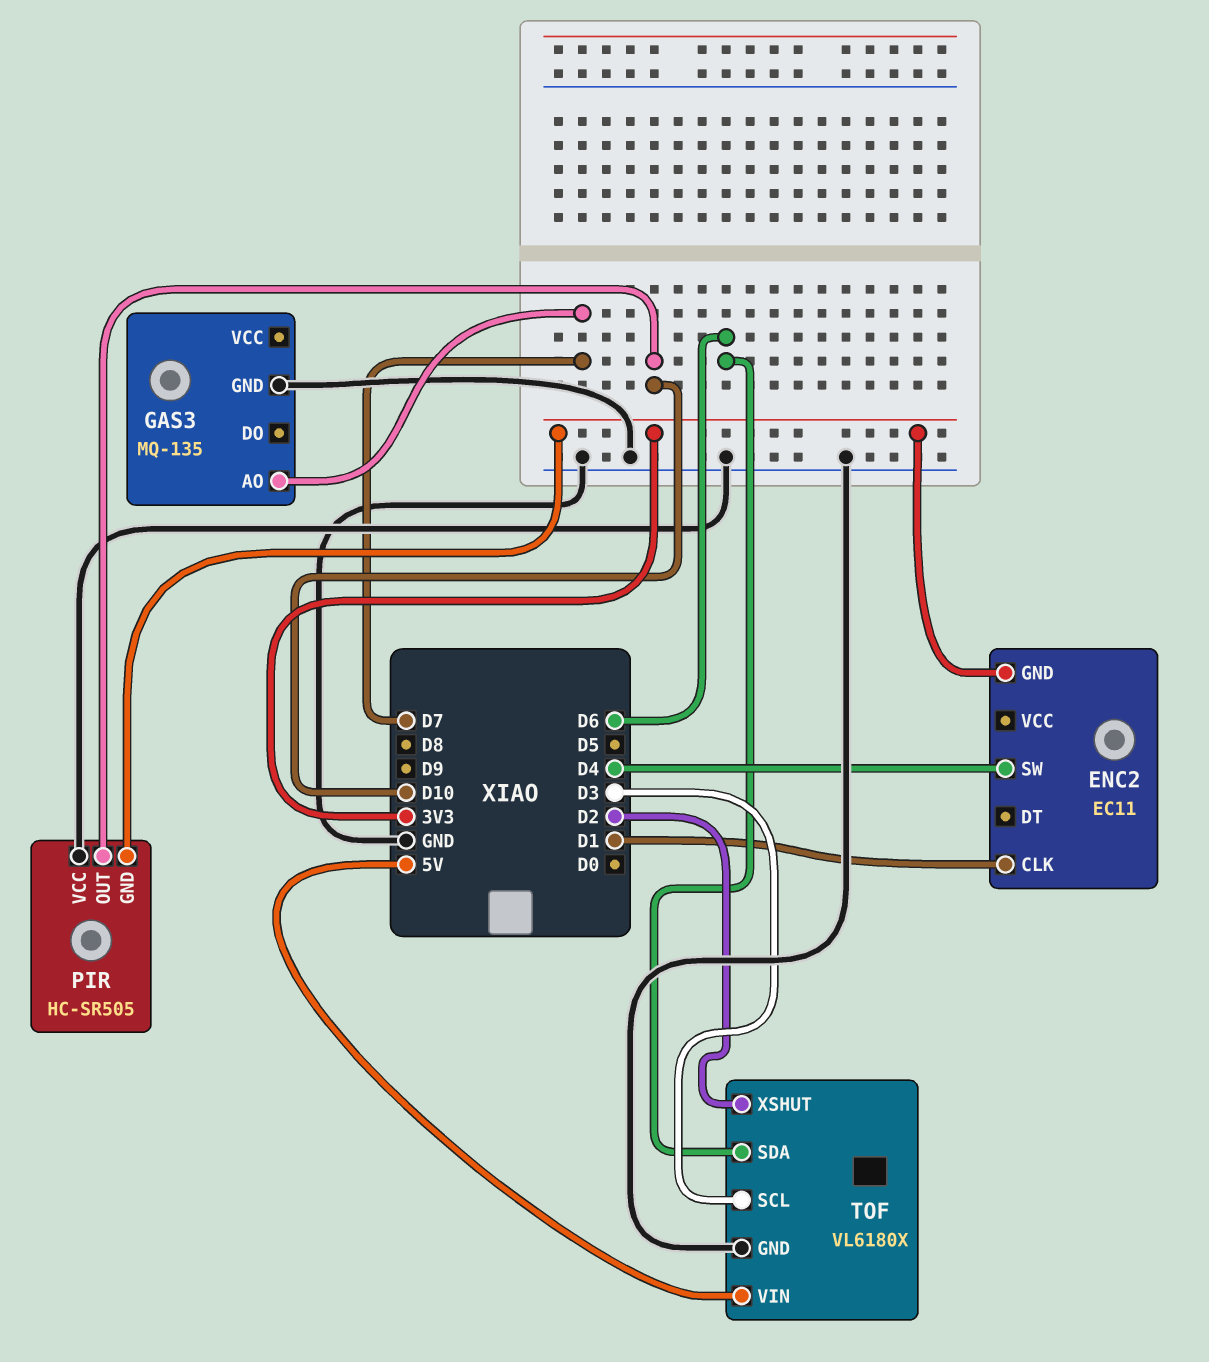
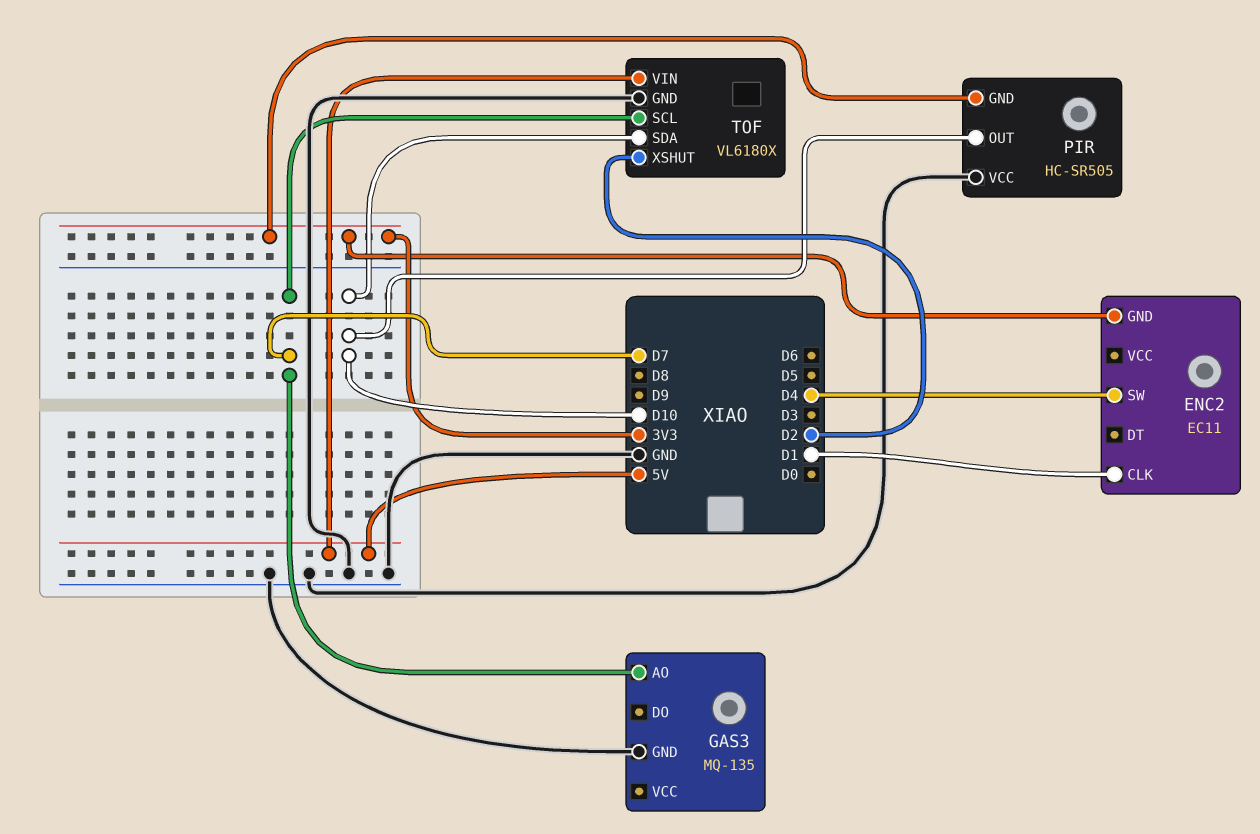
TOF pin SCL: D3 -> D7
TOF pin SDA: D6 -> D10

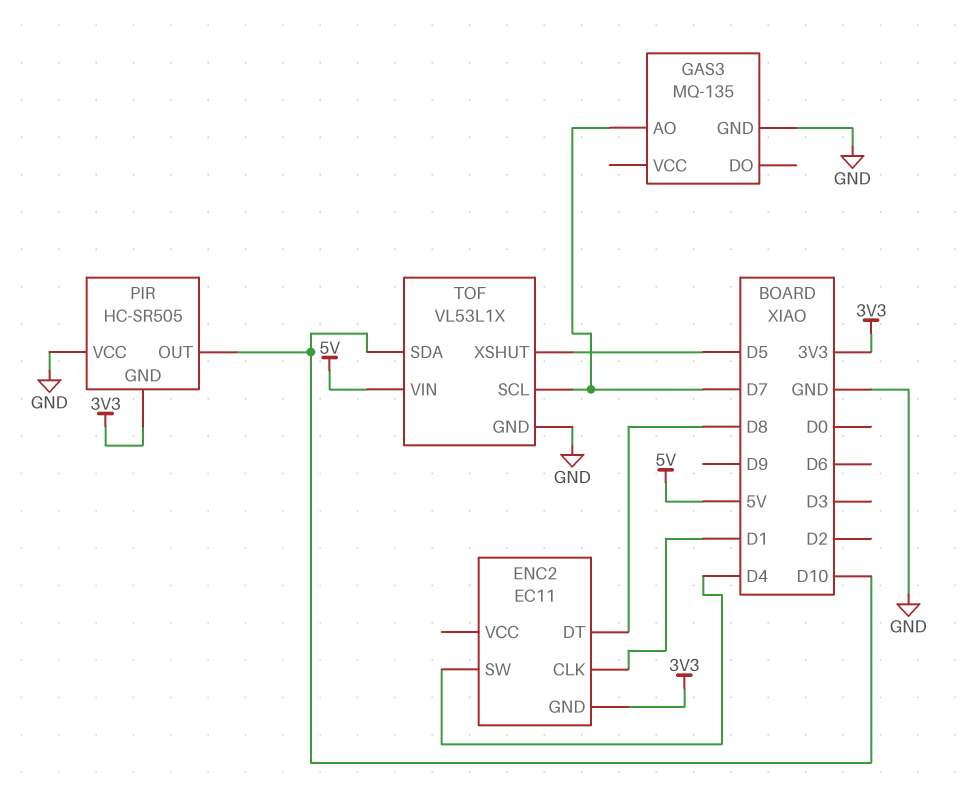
ENC2 pin DT: none -> D8
TOF: VL6180X -> VL53L1X
TOF pin XSHUT: D2 -> D5

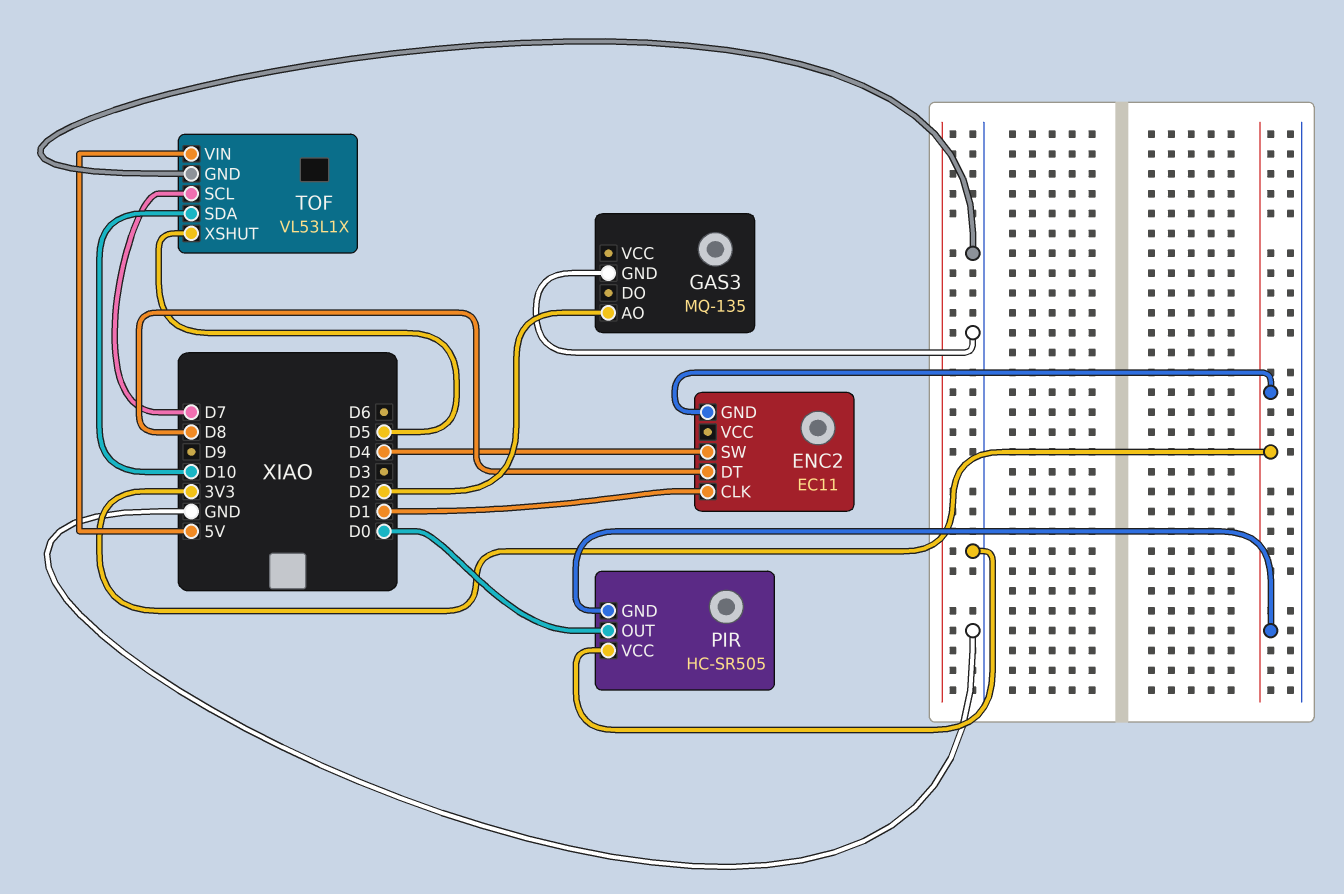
GAS3 pin AO: D7 -> D2
PIR pin OUT: D10 -> D0

